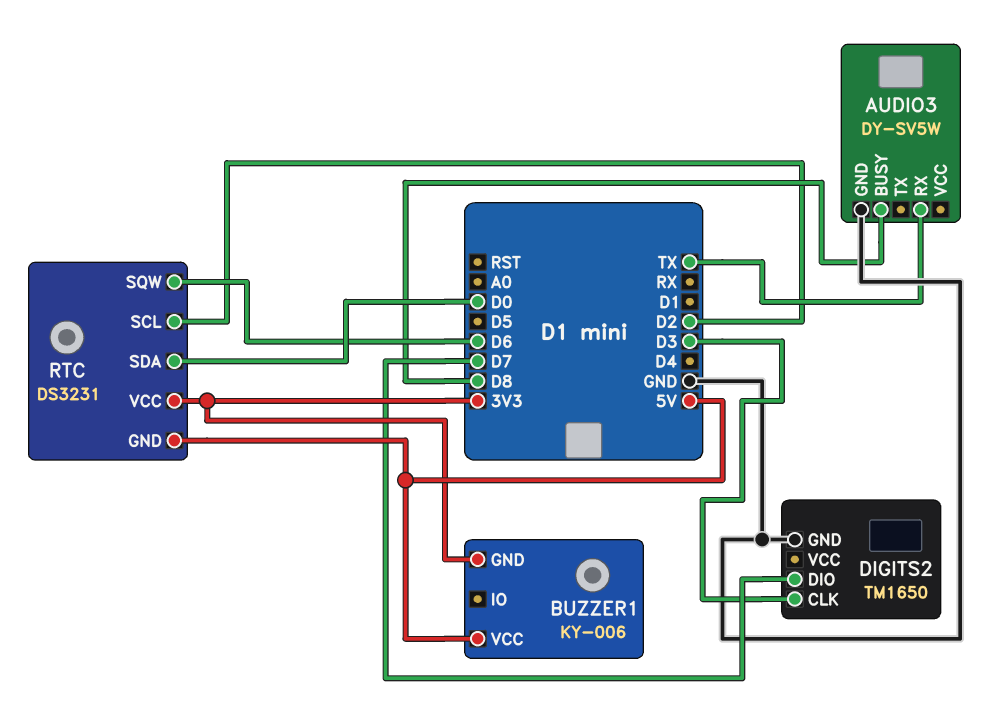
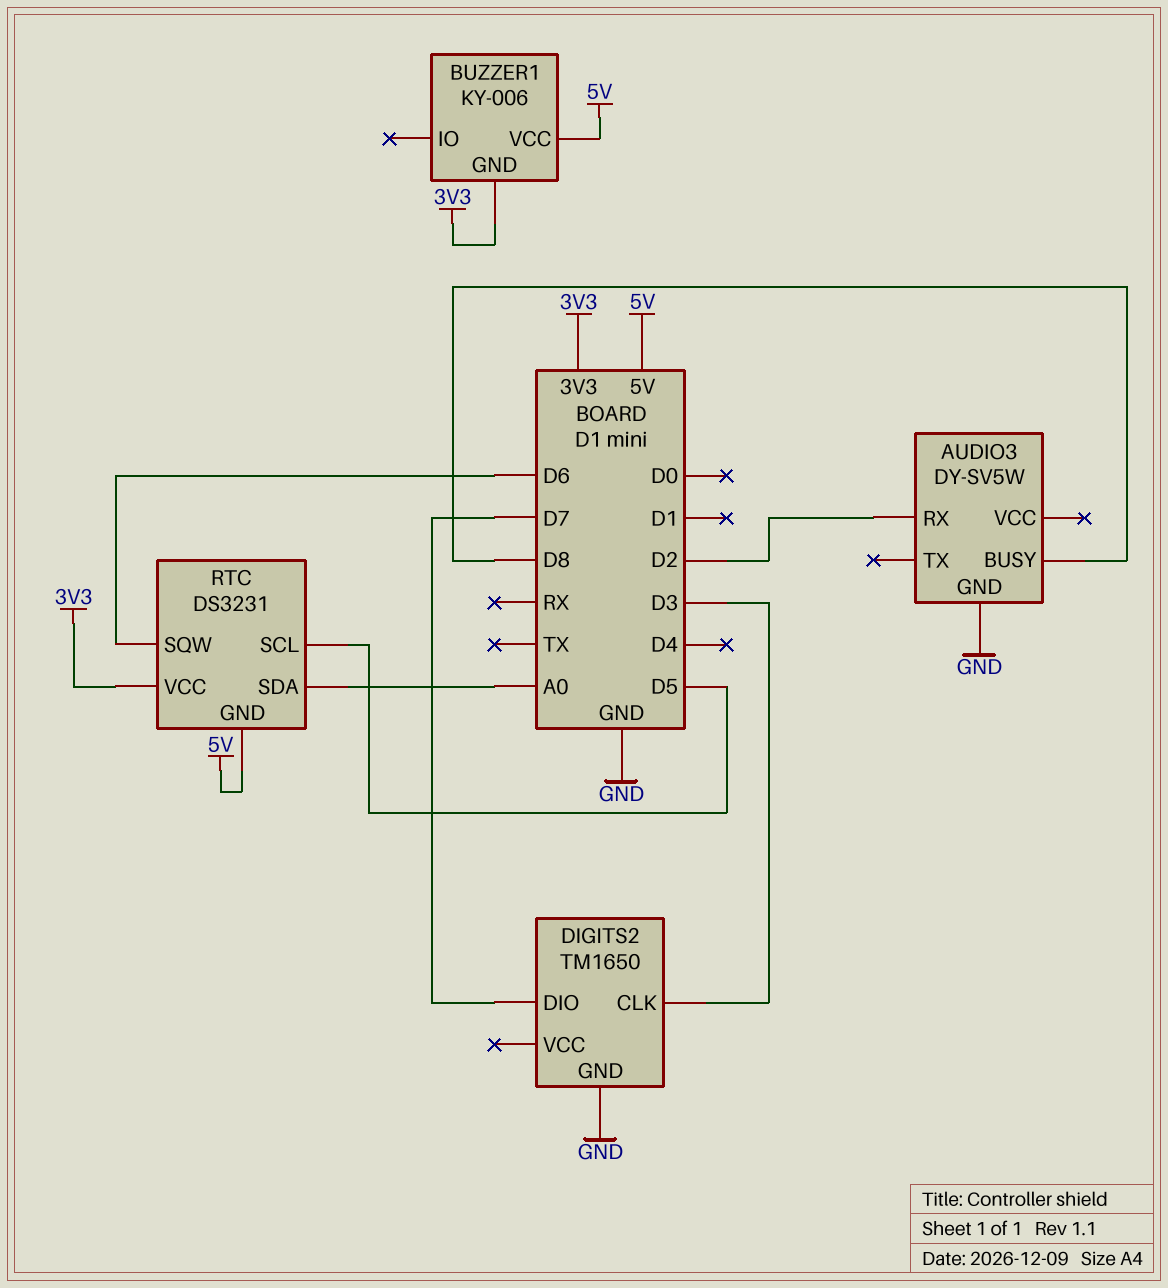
AUDIO3 pin RX: TX -> D2
RTC pin SCL: D2 -> D5
RTC pin SDA: D0 -> A0

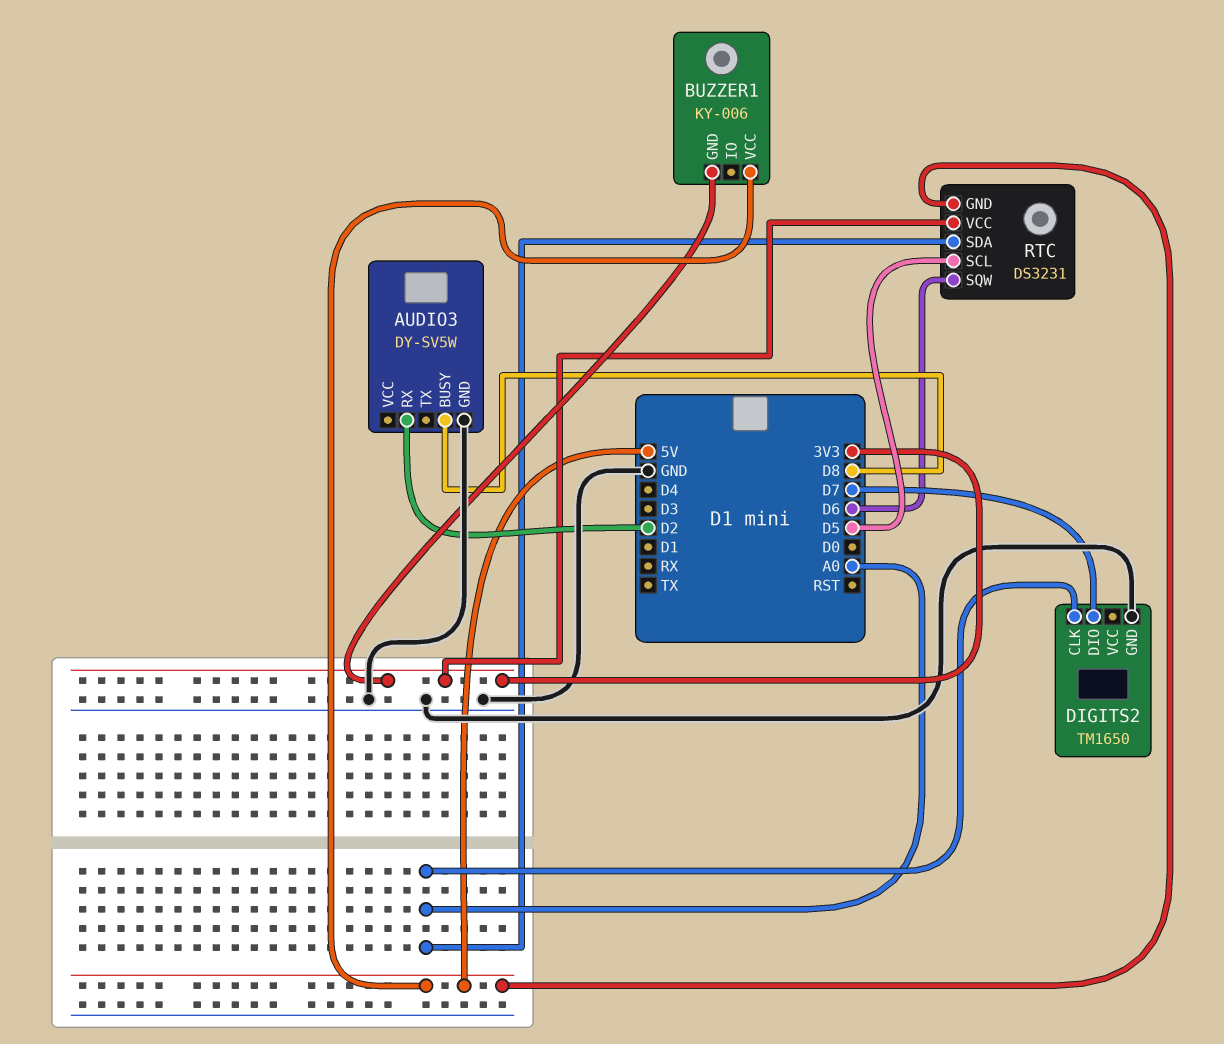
DIGITS2 pin CLK: D3 -> A0

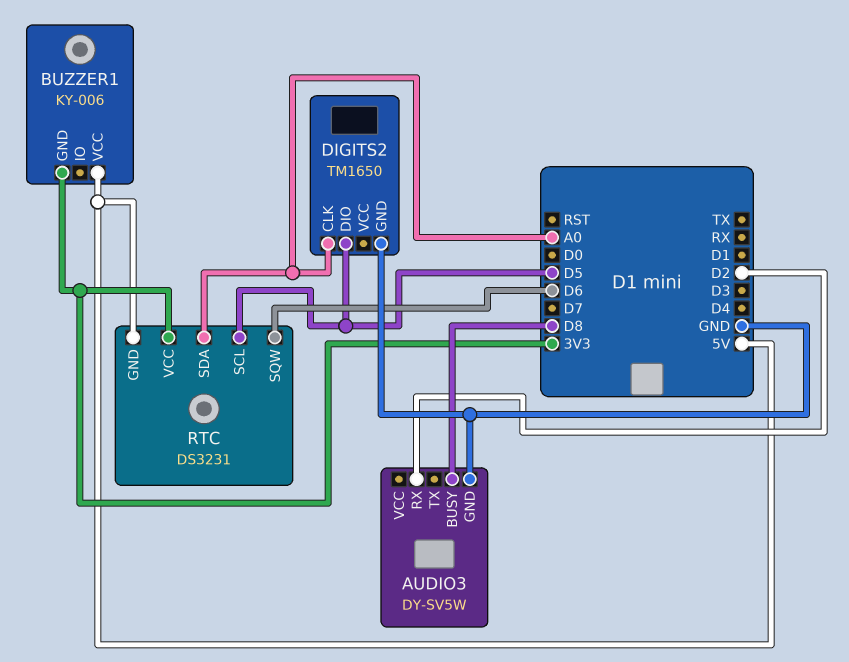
DIGITS2 pin DIO: D7 -> D5

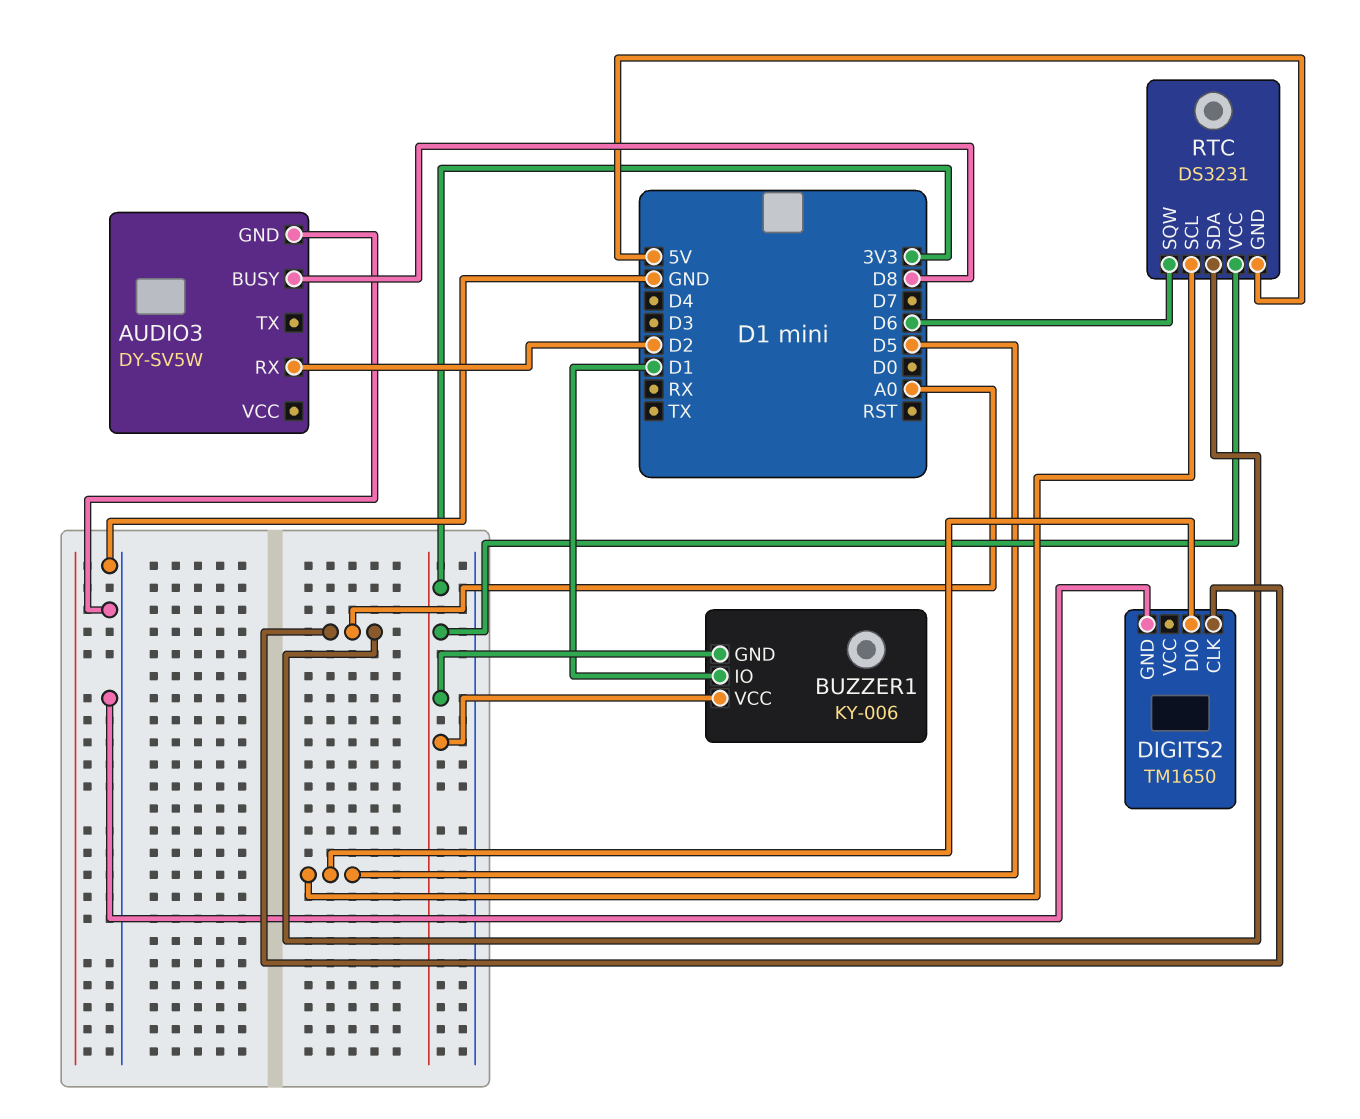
BUZZER1 pin IO: none -> D1
BUZZER1 pin VCC: 5V -> 3V3

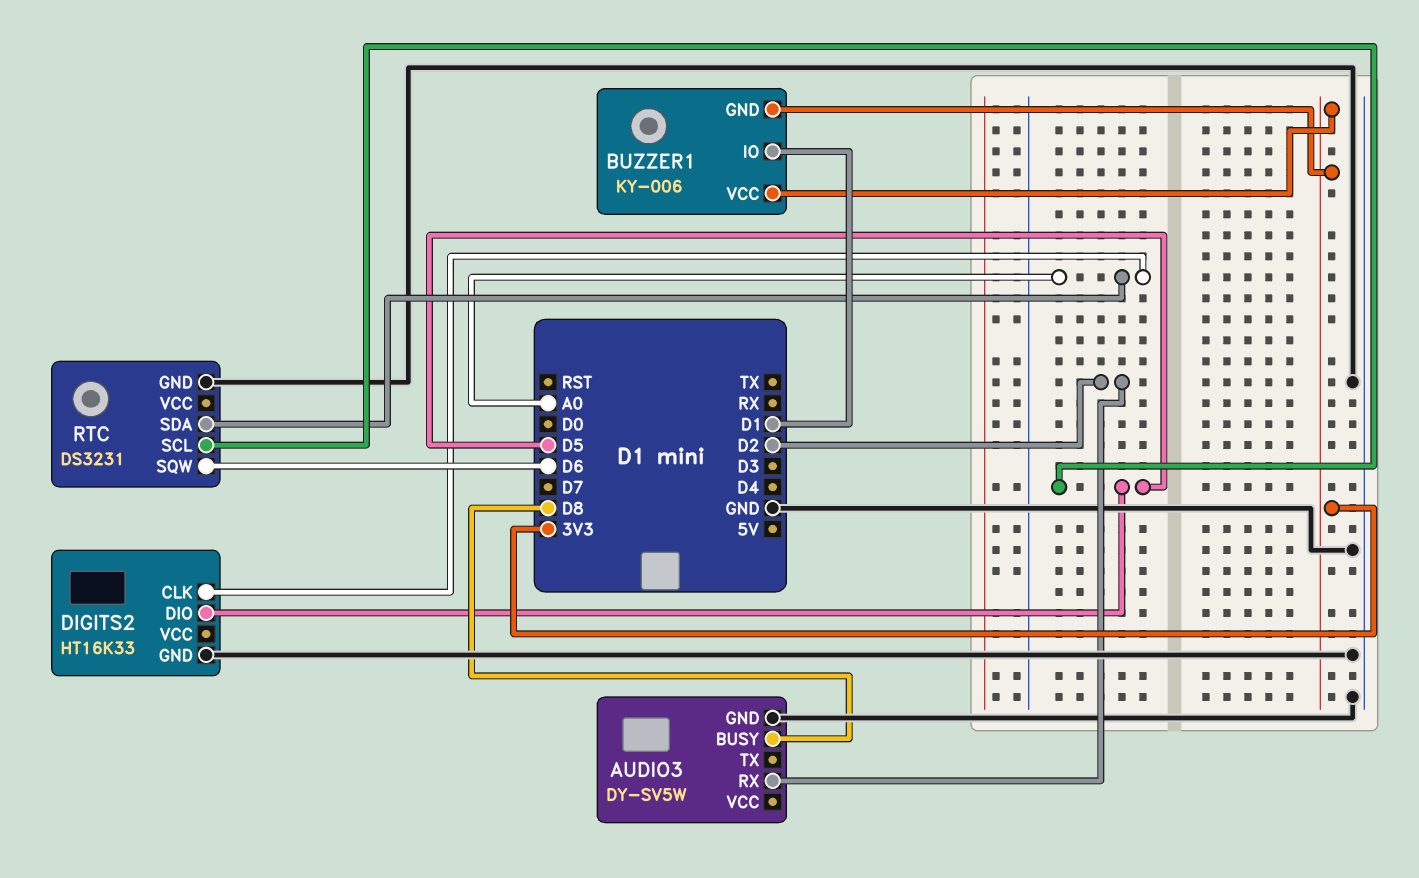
DIGITS2: TM1650 -> HT16K33
RTC pin GND: 5V -> GND
RTC pin VCC: 3V3 -> none

